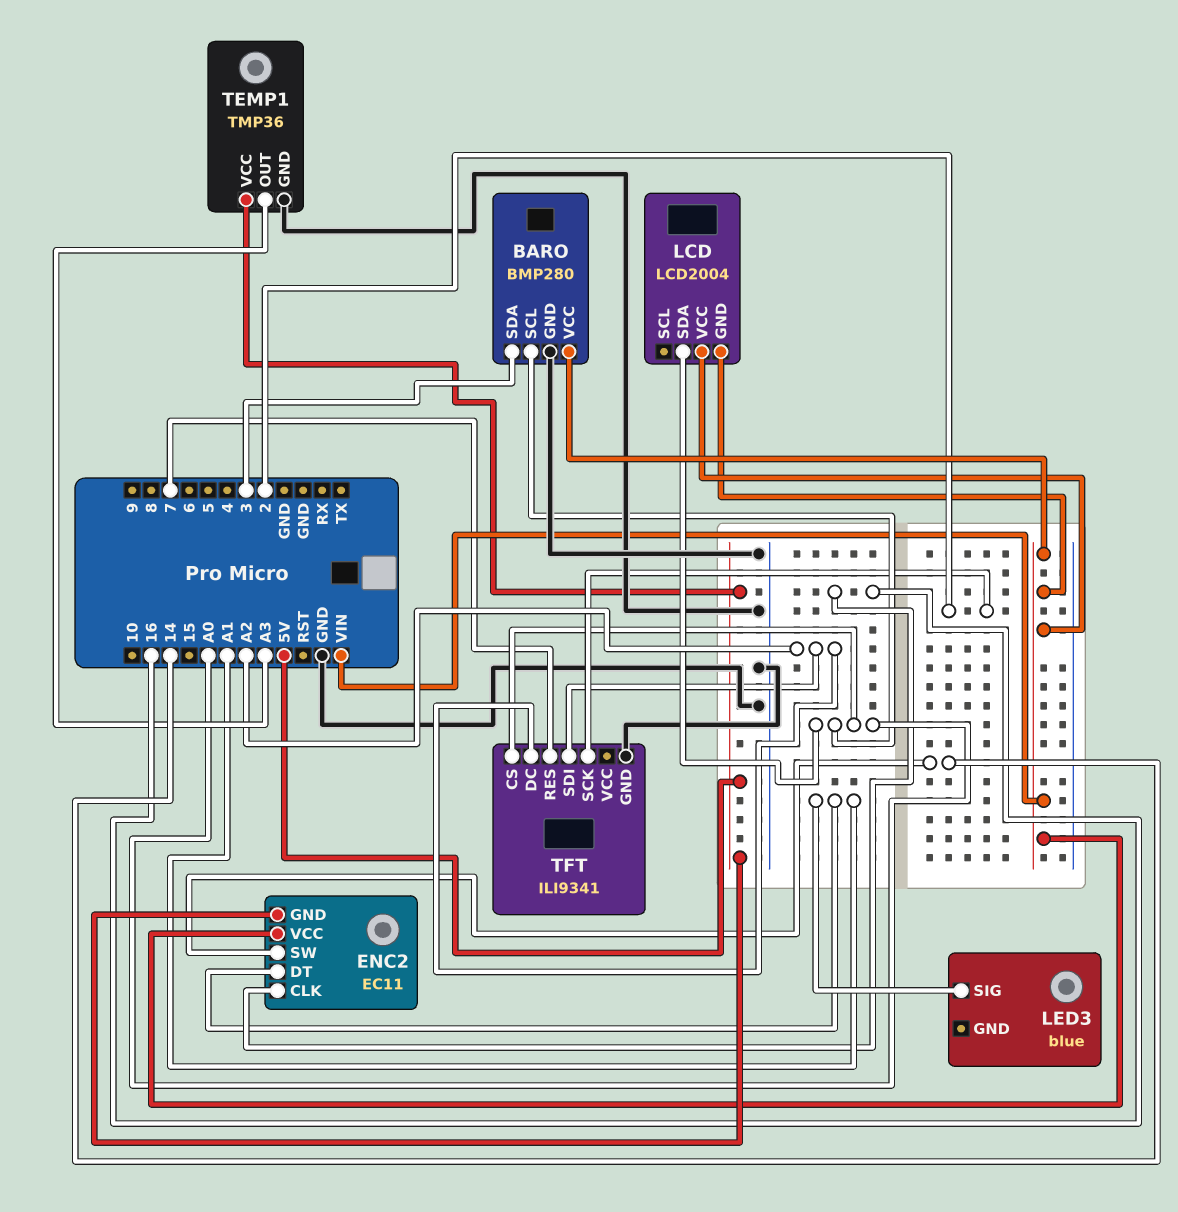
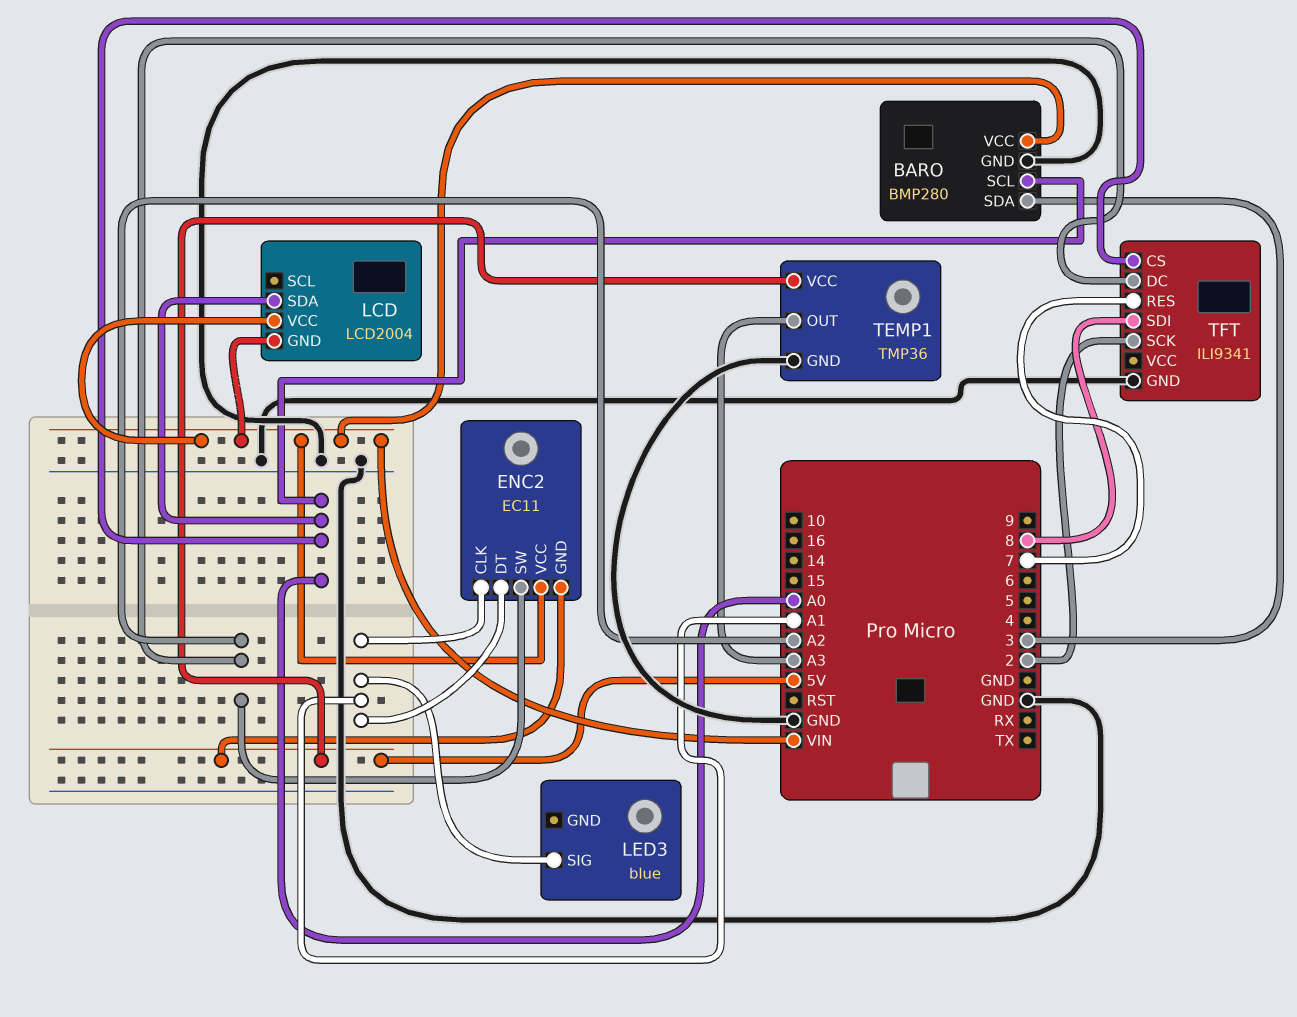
ENC2 pin CLK: 16 -> A1
ENC2 pin SW: 14 -> A2
TFT pin SDI: A2 -> 8

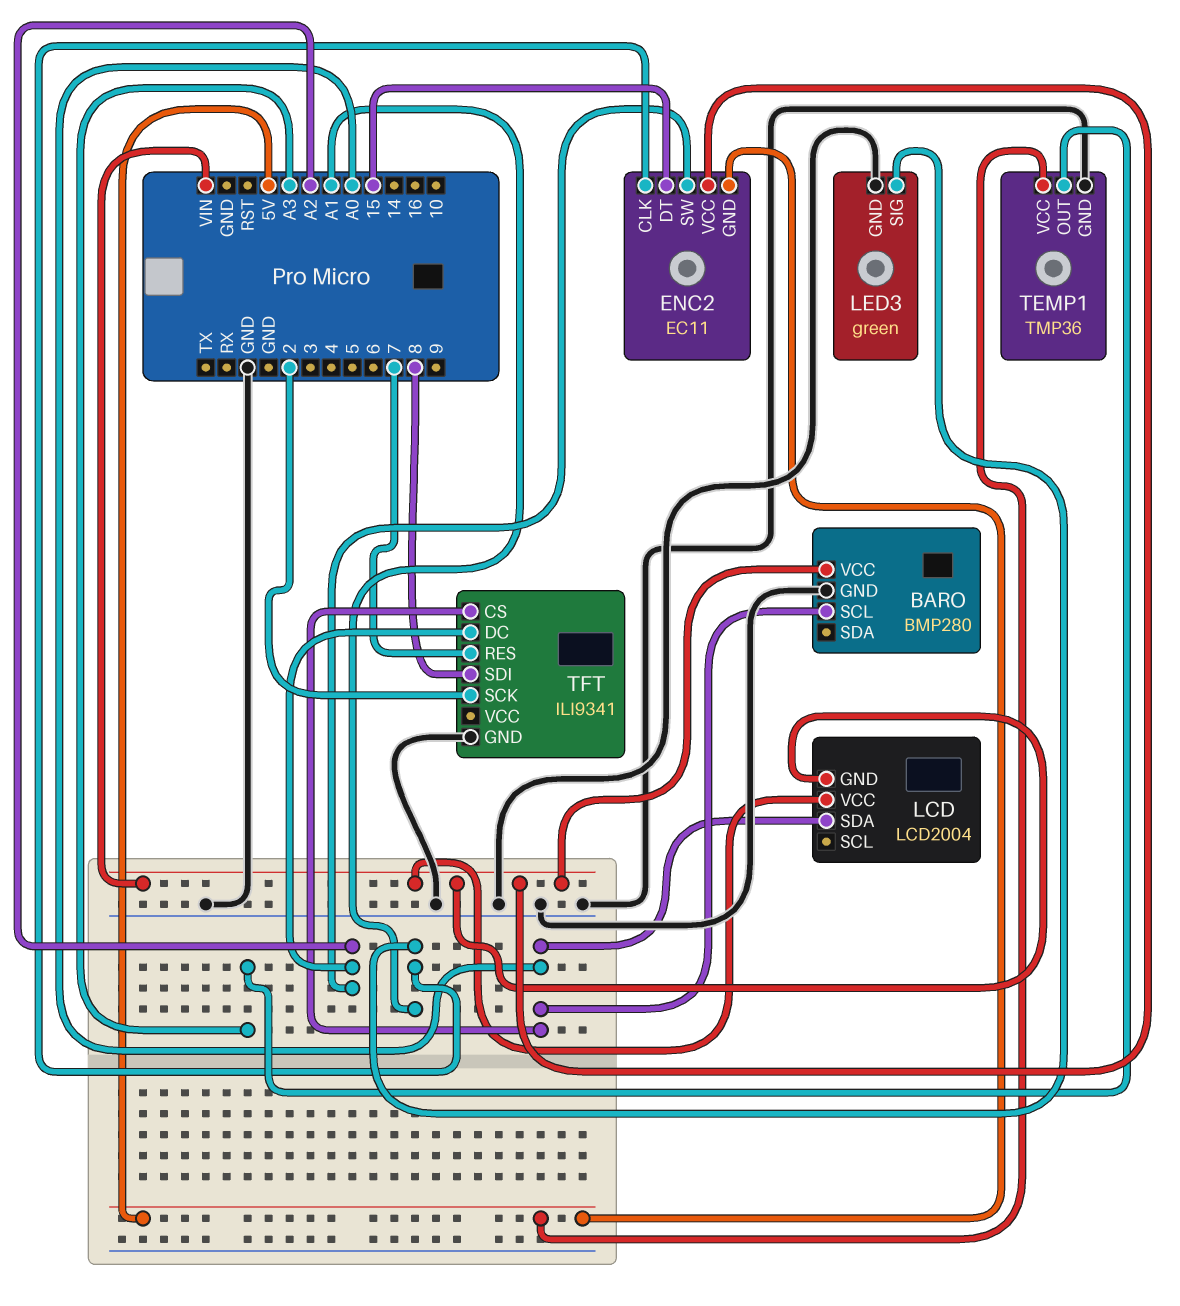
BARO pin SDA: 3 -> none
ENC2 pin DT: A1 -> 15
LED3: blue -> green
LED3 pin GND: none -> GND

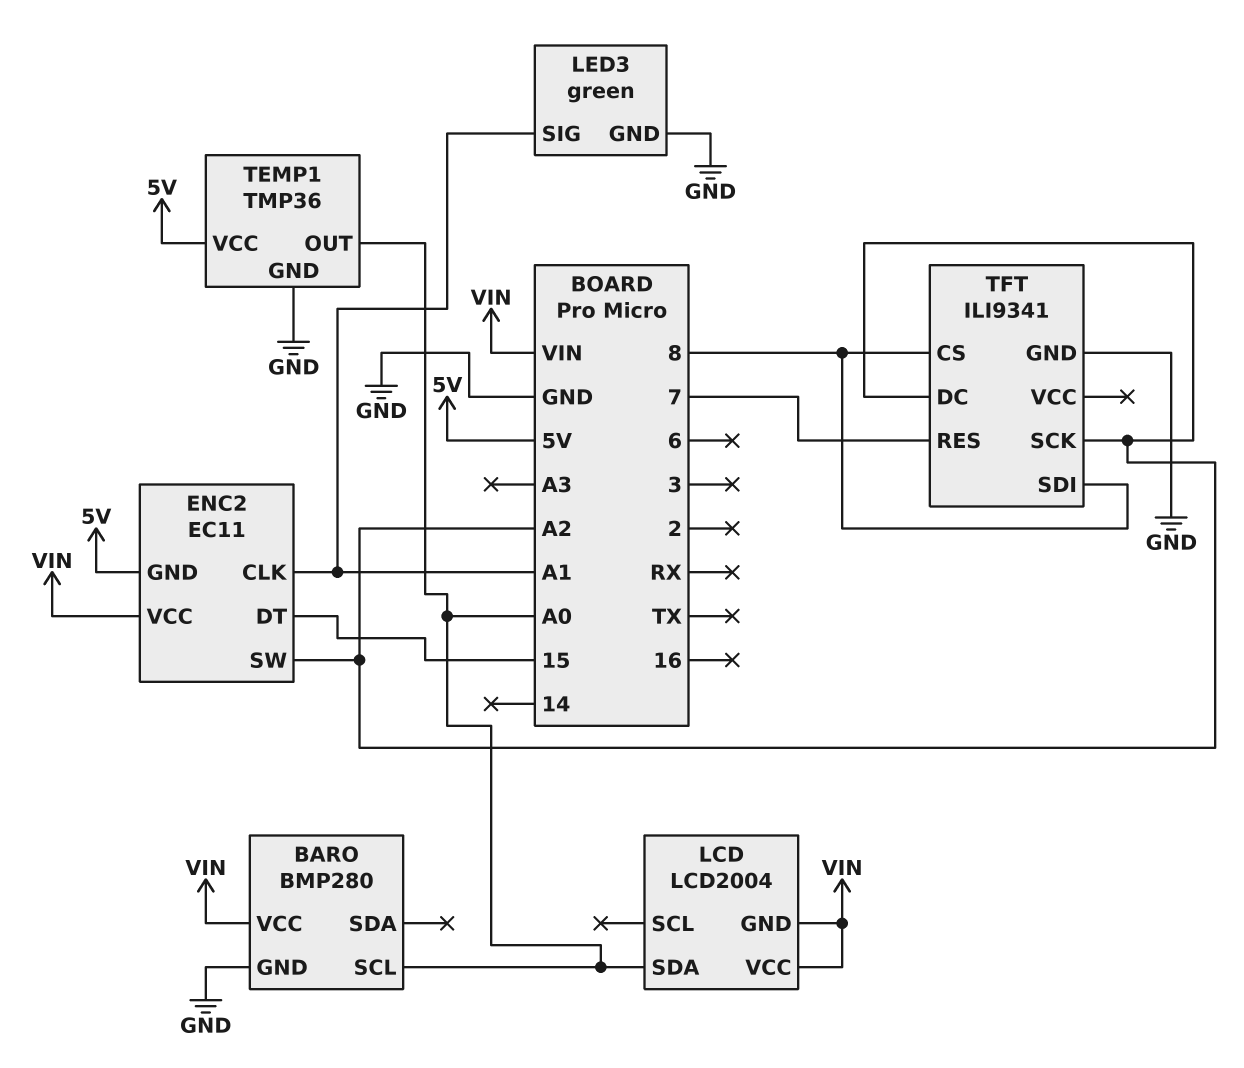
TEMP1 pin OUT: A3 -> A0
TFT pin CS: A0 -> 8
TFT pin SCK: 2 -> A2

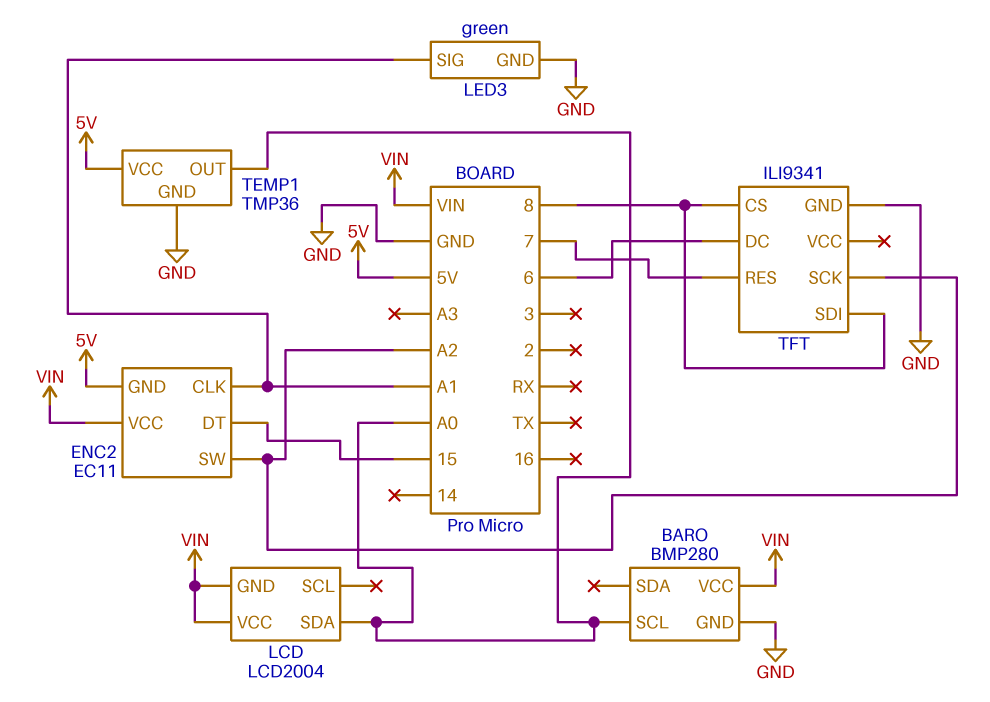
TFT pin DC: A2 -> 6

